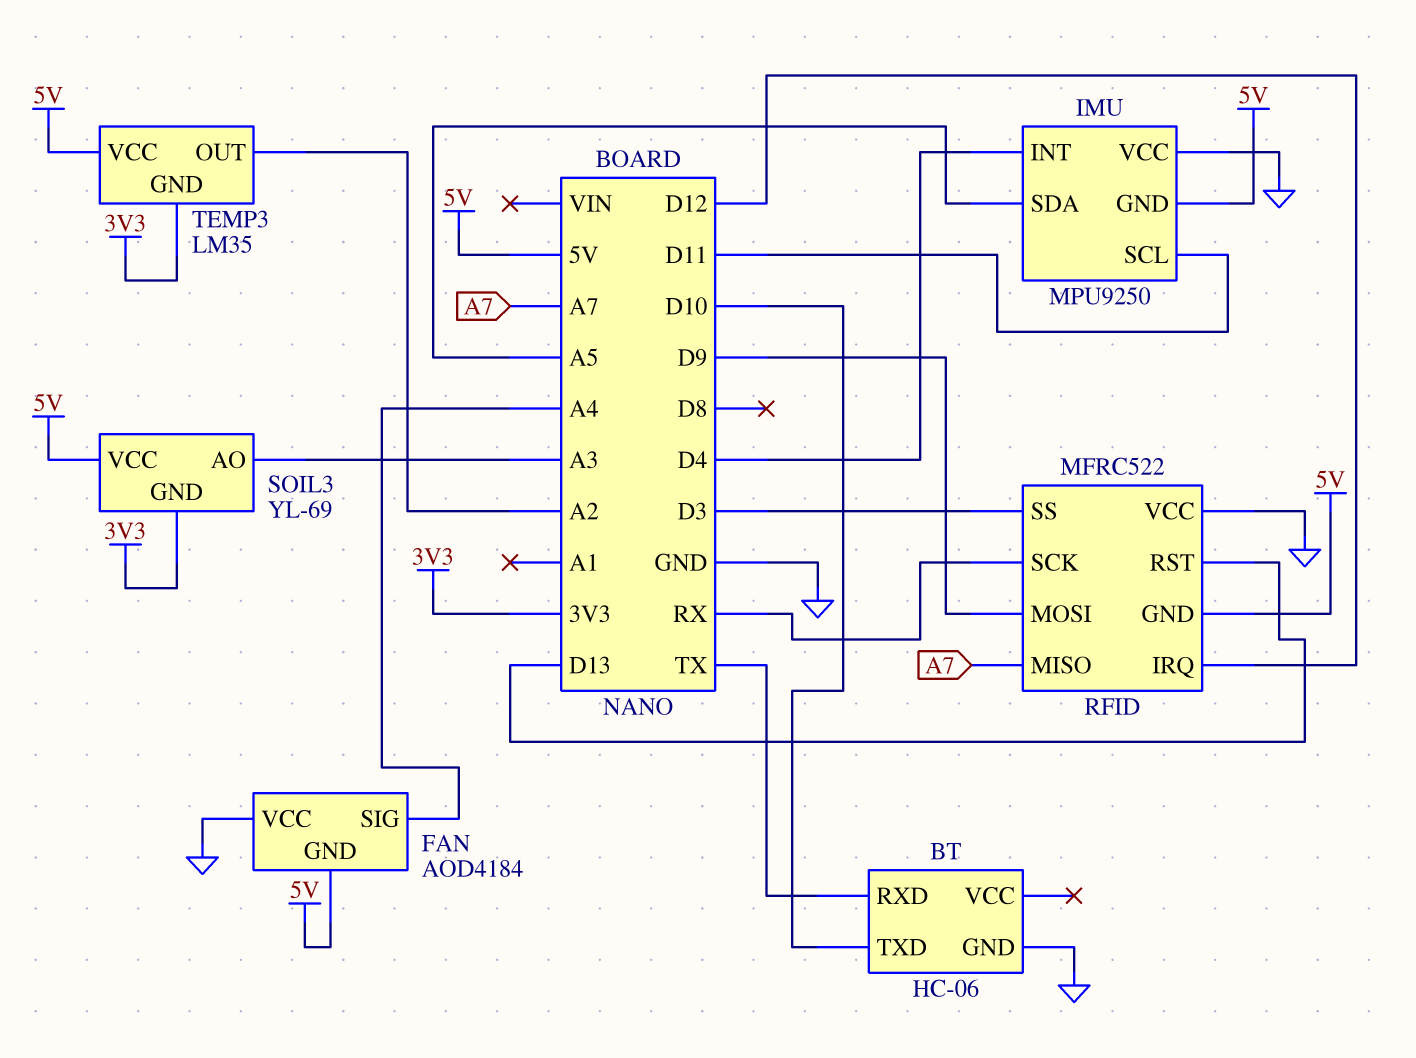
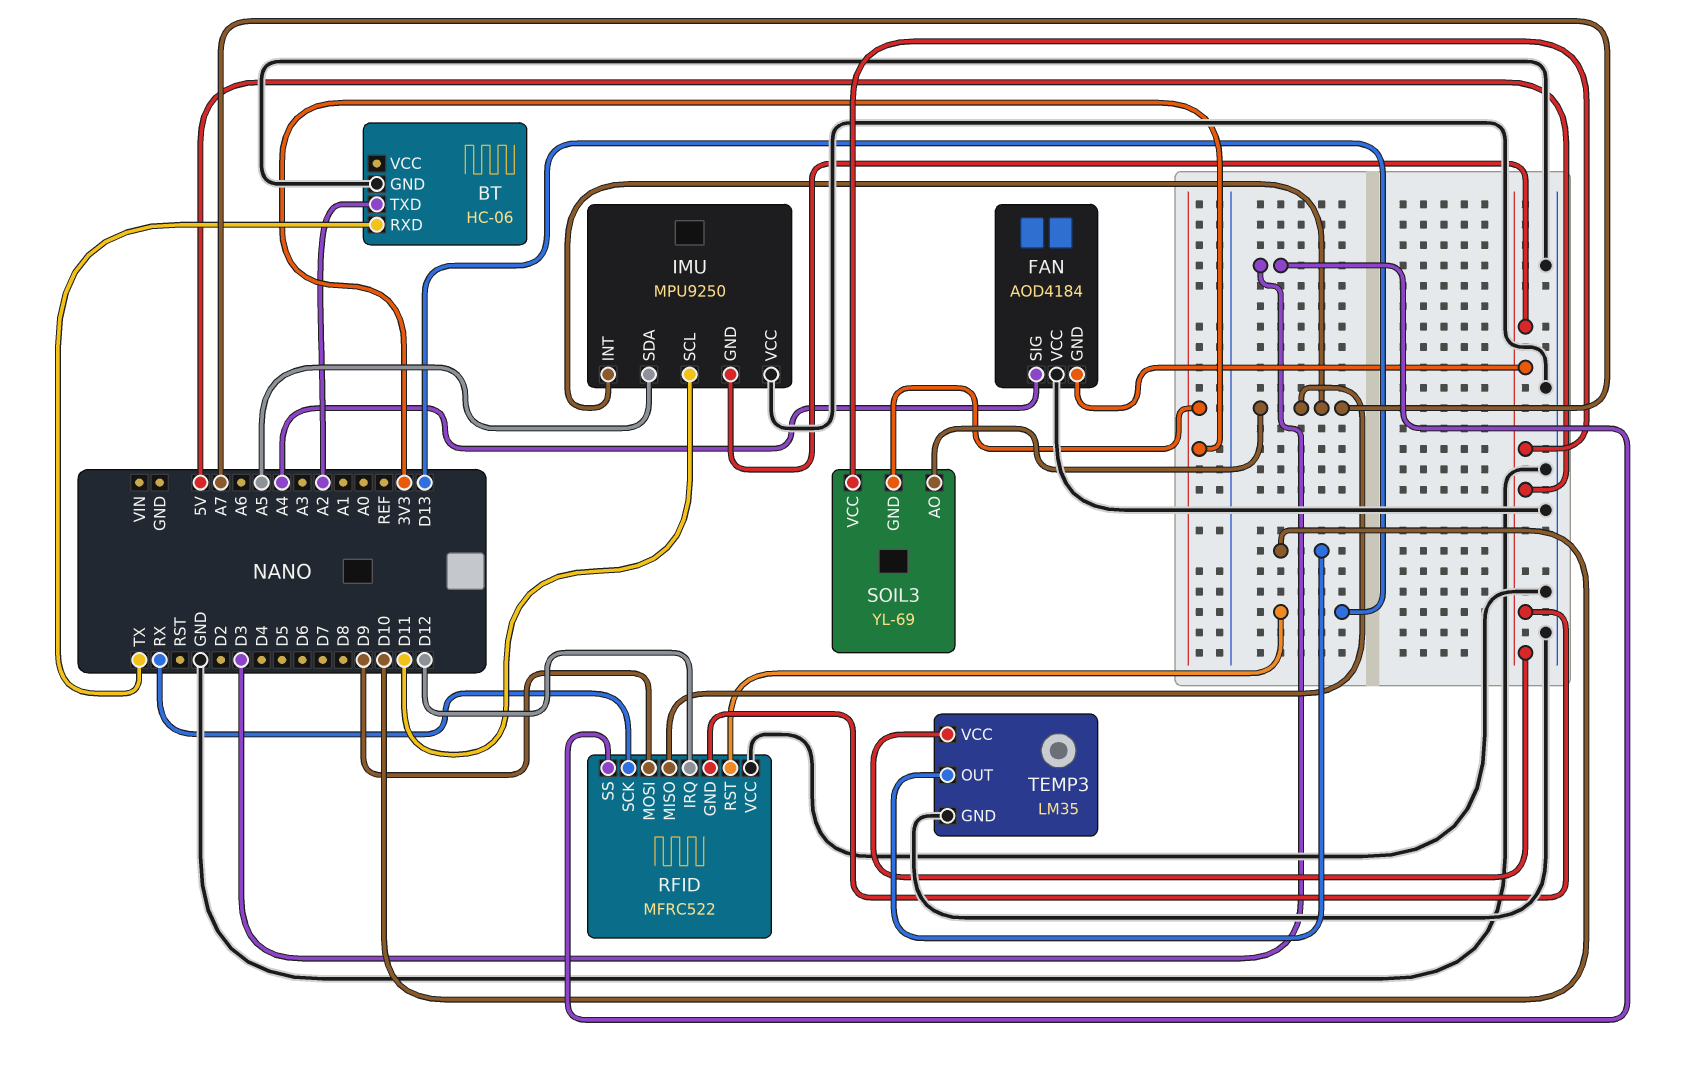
BT pin TXD: D10 -> A2
IMU pin INT: D4 -> A7
SOIL3 pin AO: A3 -> A7
TEMP3 pin GND: 3V3 -> GND
TEMP3 pin OUT: A2 -> D10

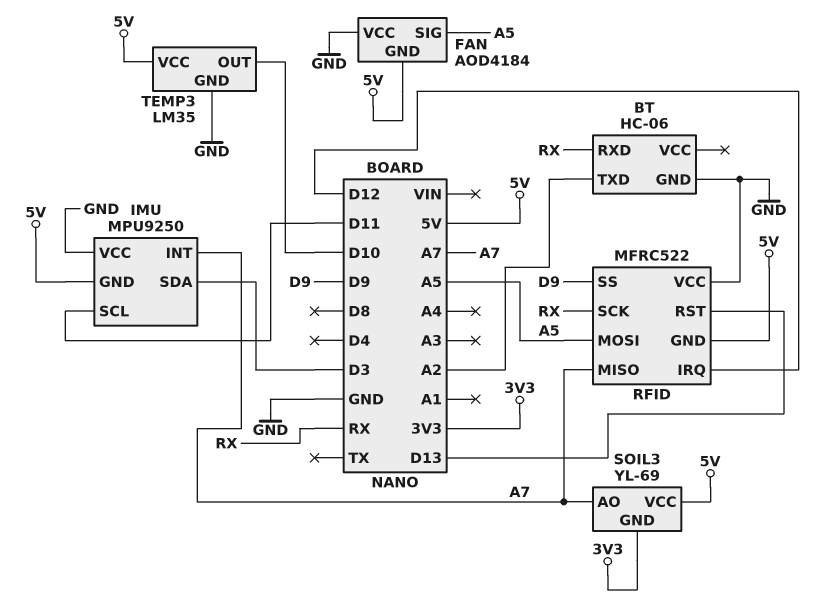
BT pin RXD: TX -> RX
FAN pin SIG: A4 -> A5
IMU pin SDA: A5 -> D3
RFID pin MOSI: D9 -> A5
RFID pin SS: D3 -> D9

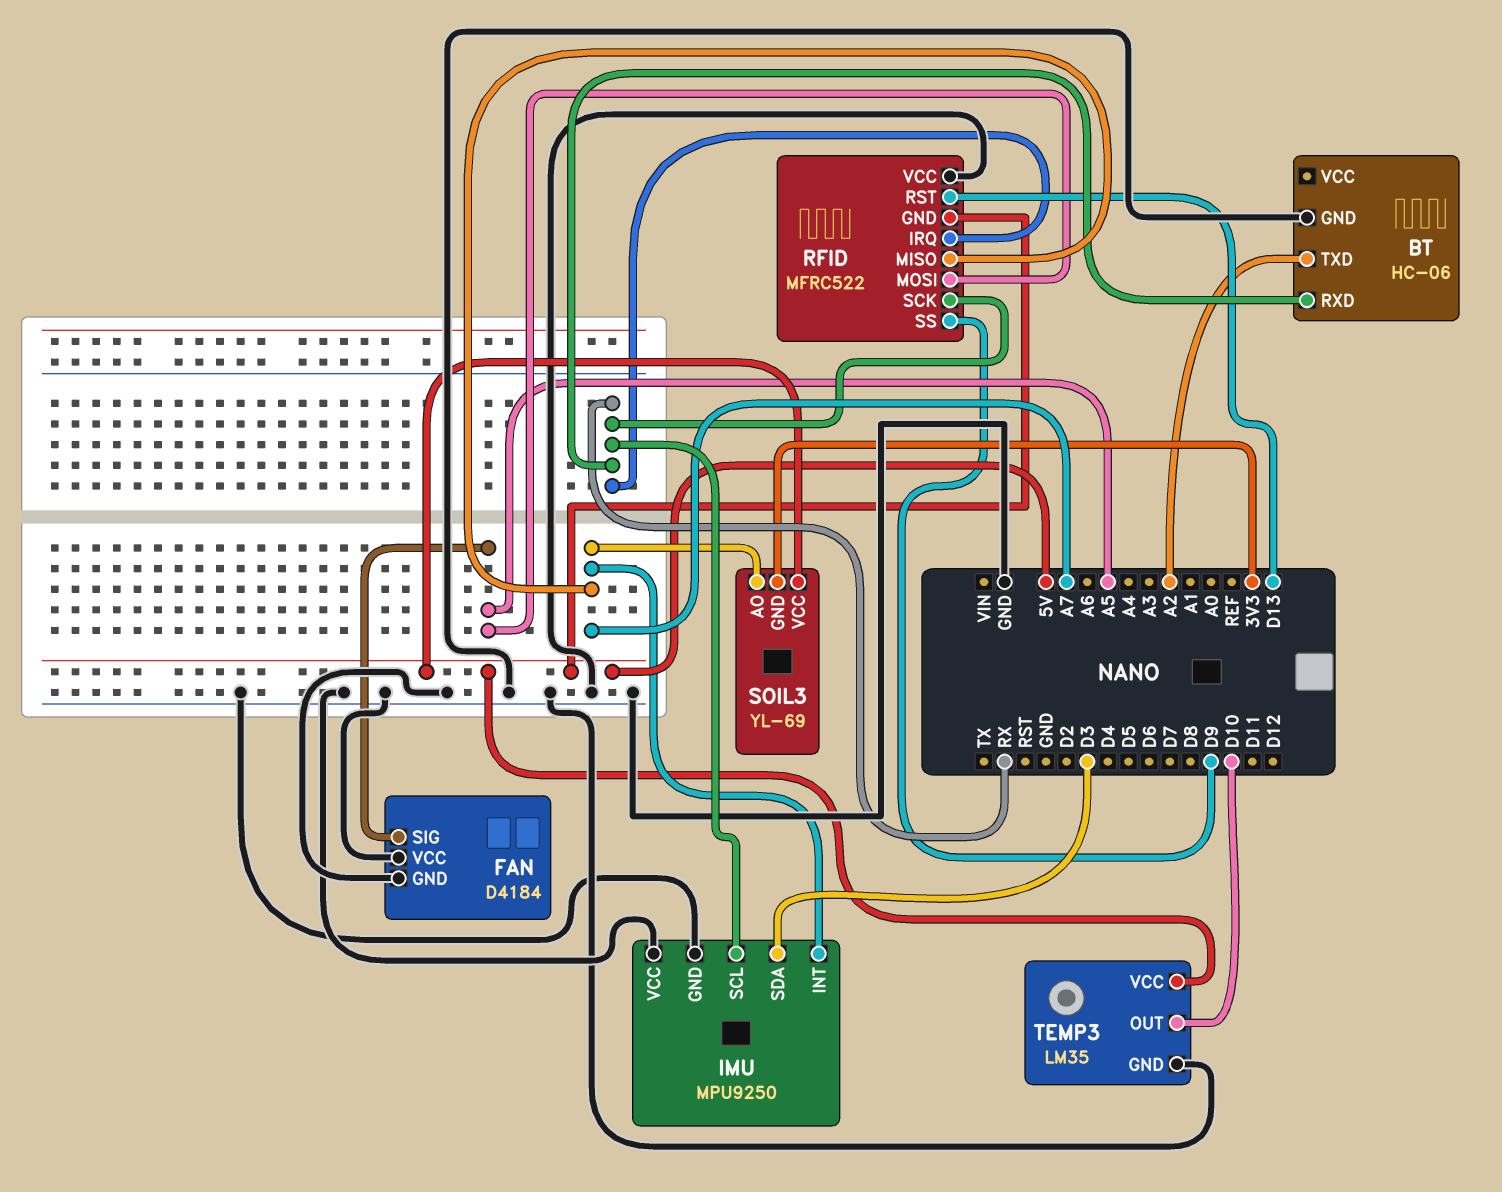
FAN: AOD4184 -> D4184
FAN pin GND: 5V -> GND
IMU pin GND: 5V -> GND
IMU pin SCL: D11 -> RX
RFID pin IRQ: D12 -> RX

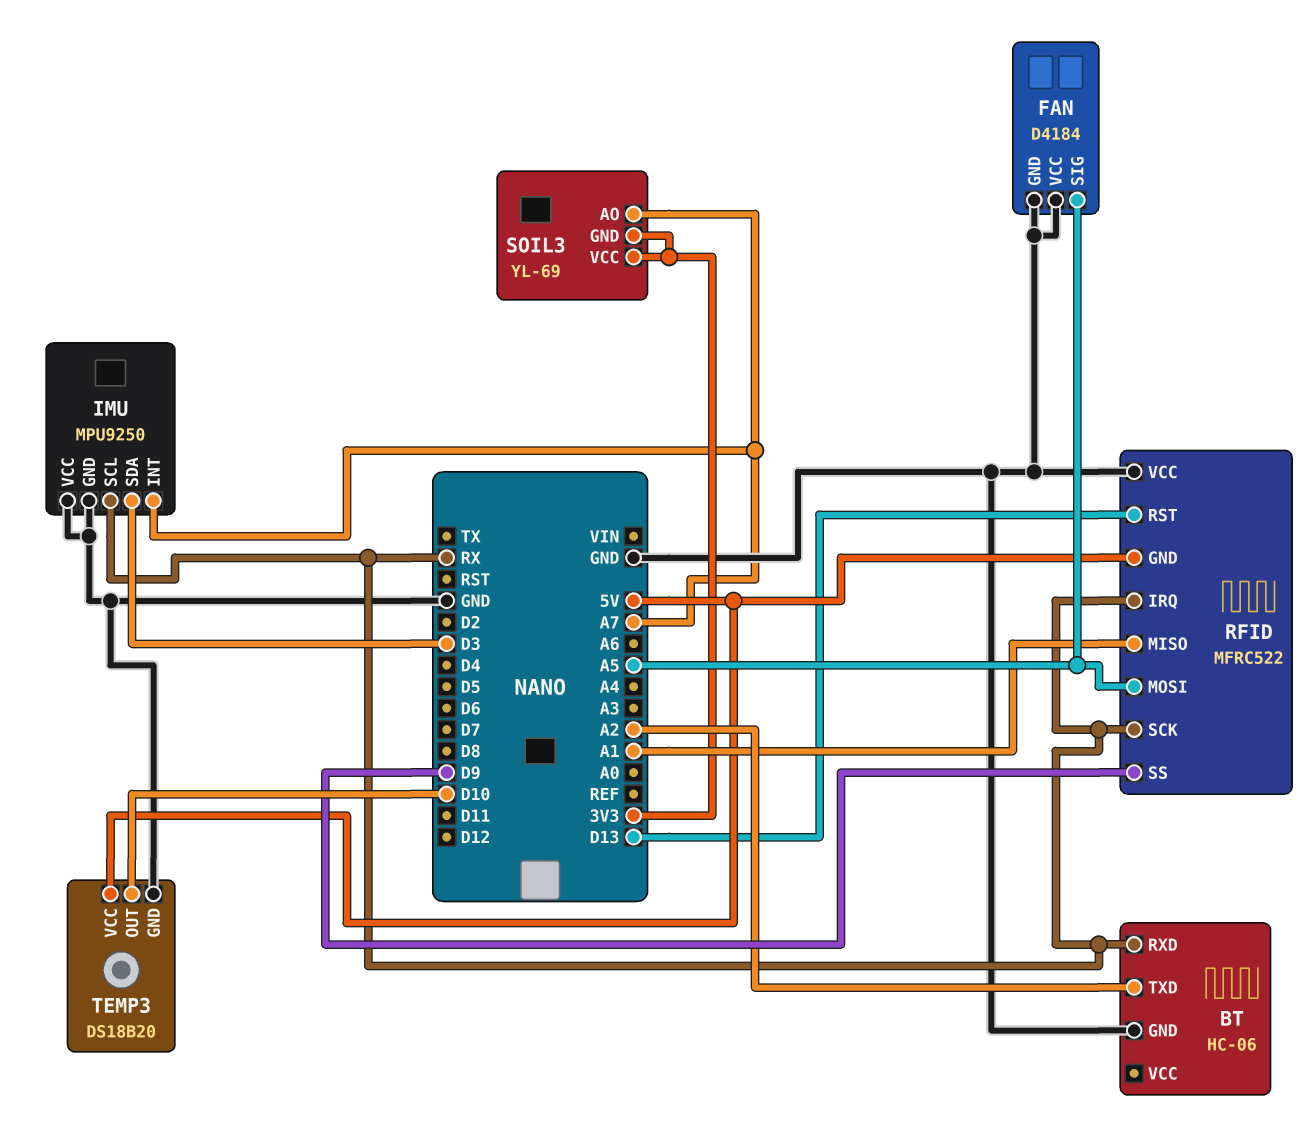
RFID pin MISO: A7 -> A1
SOIL3 pin VCC: 5V -> 3V3
TEMP3: LM35 -> DS18B20

